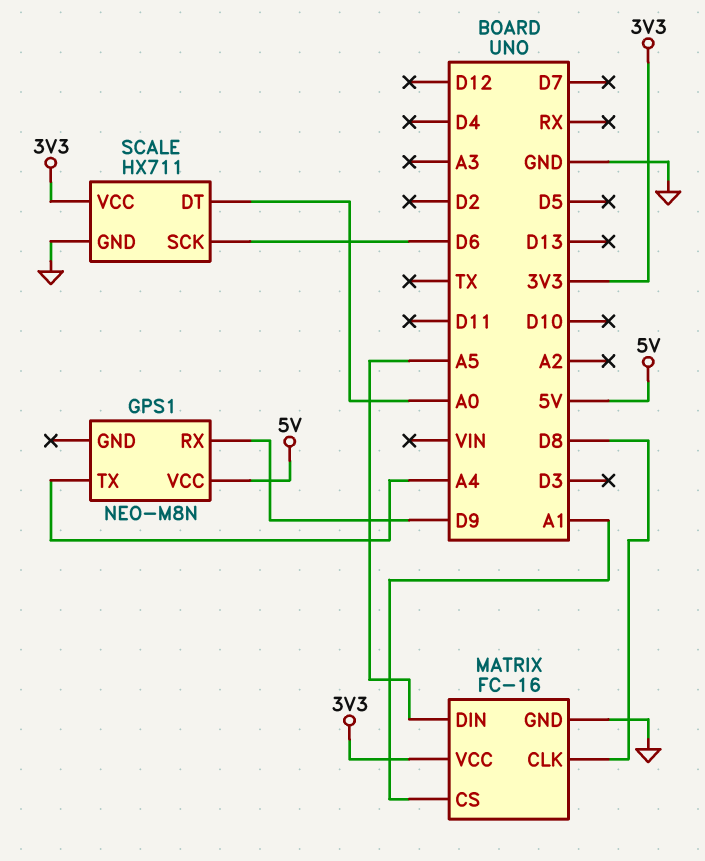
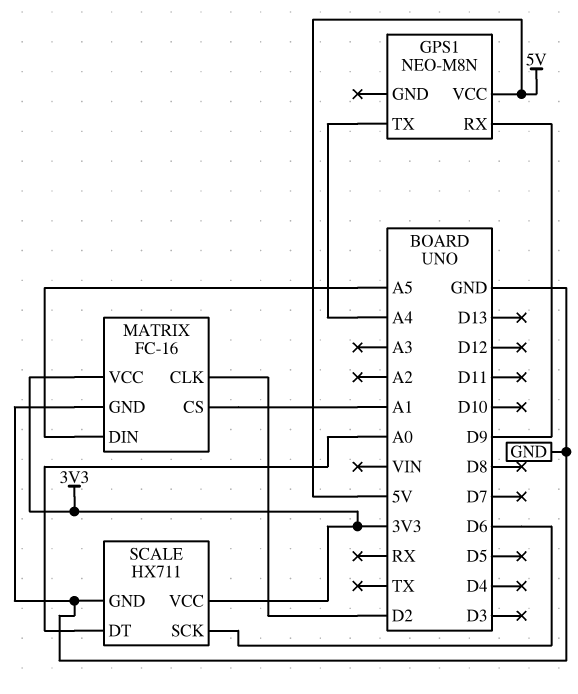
MATRIX pin CLK: D8 -> D2

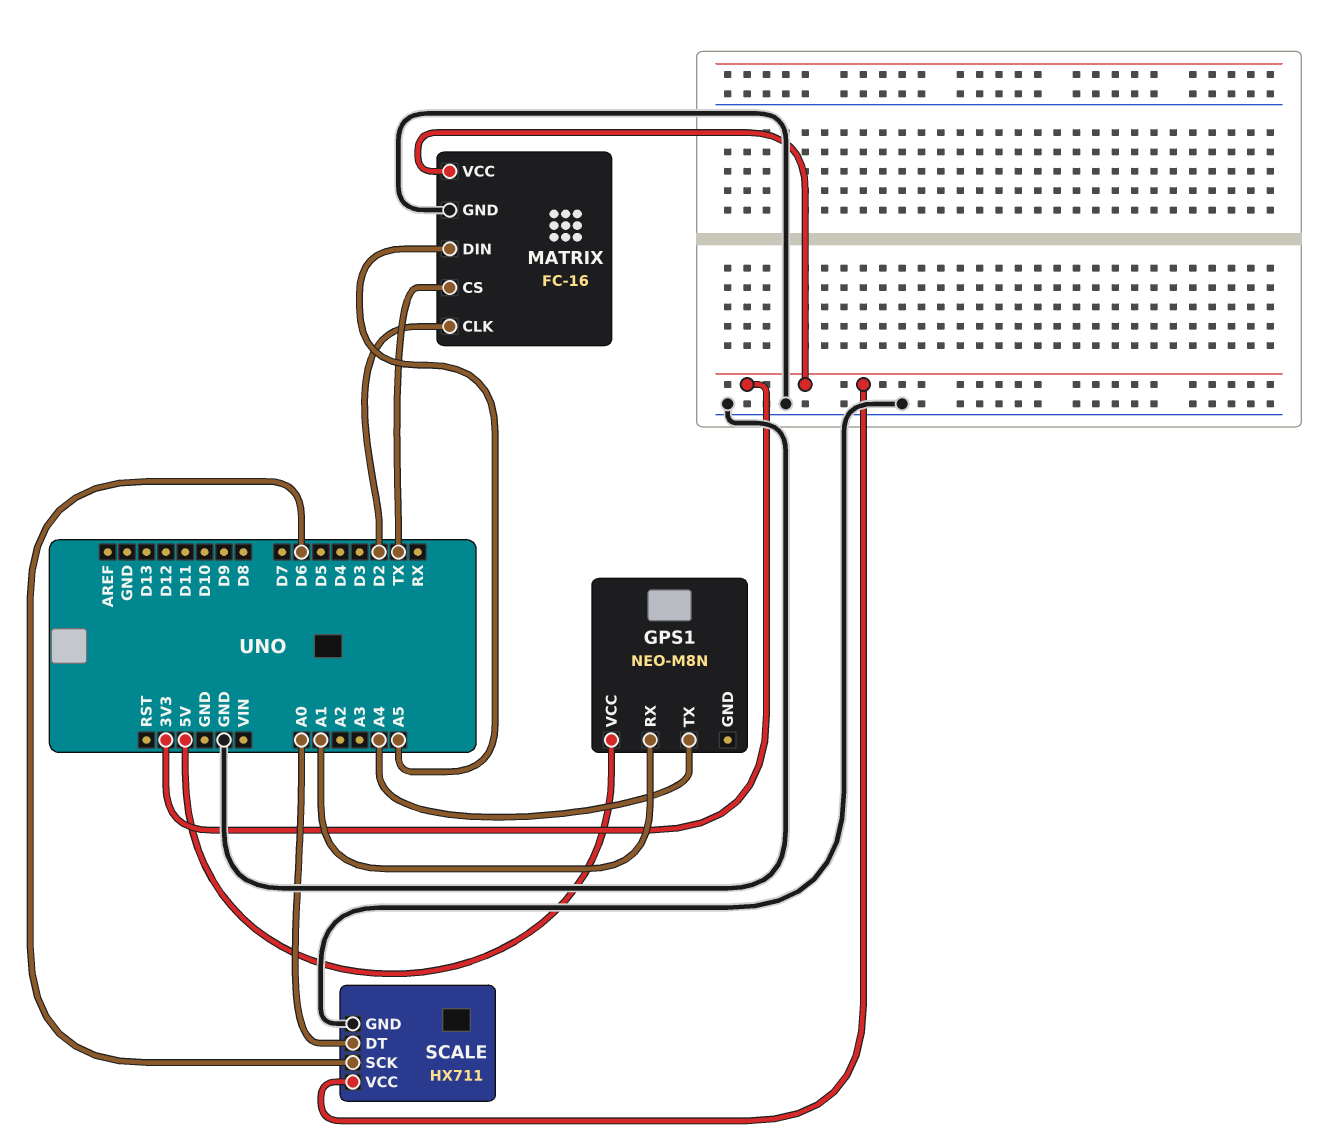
GPS1 pin RX: D9 -> A1
MATRIX pin CS: A1 -> TX

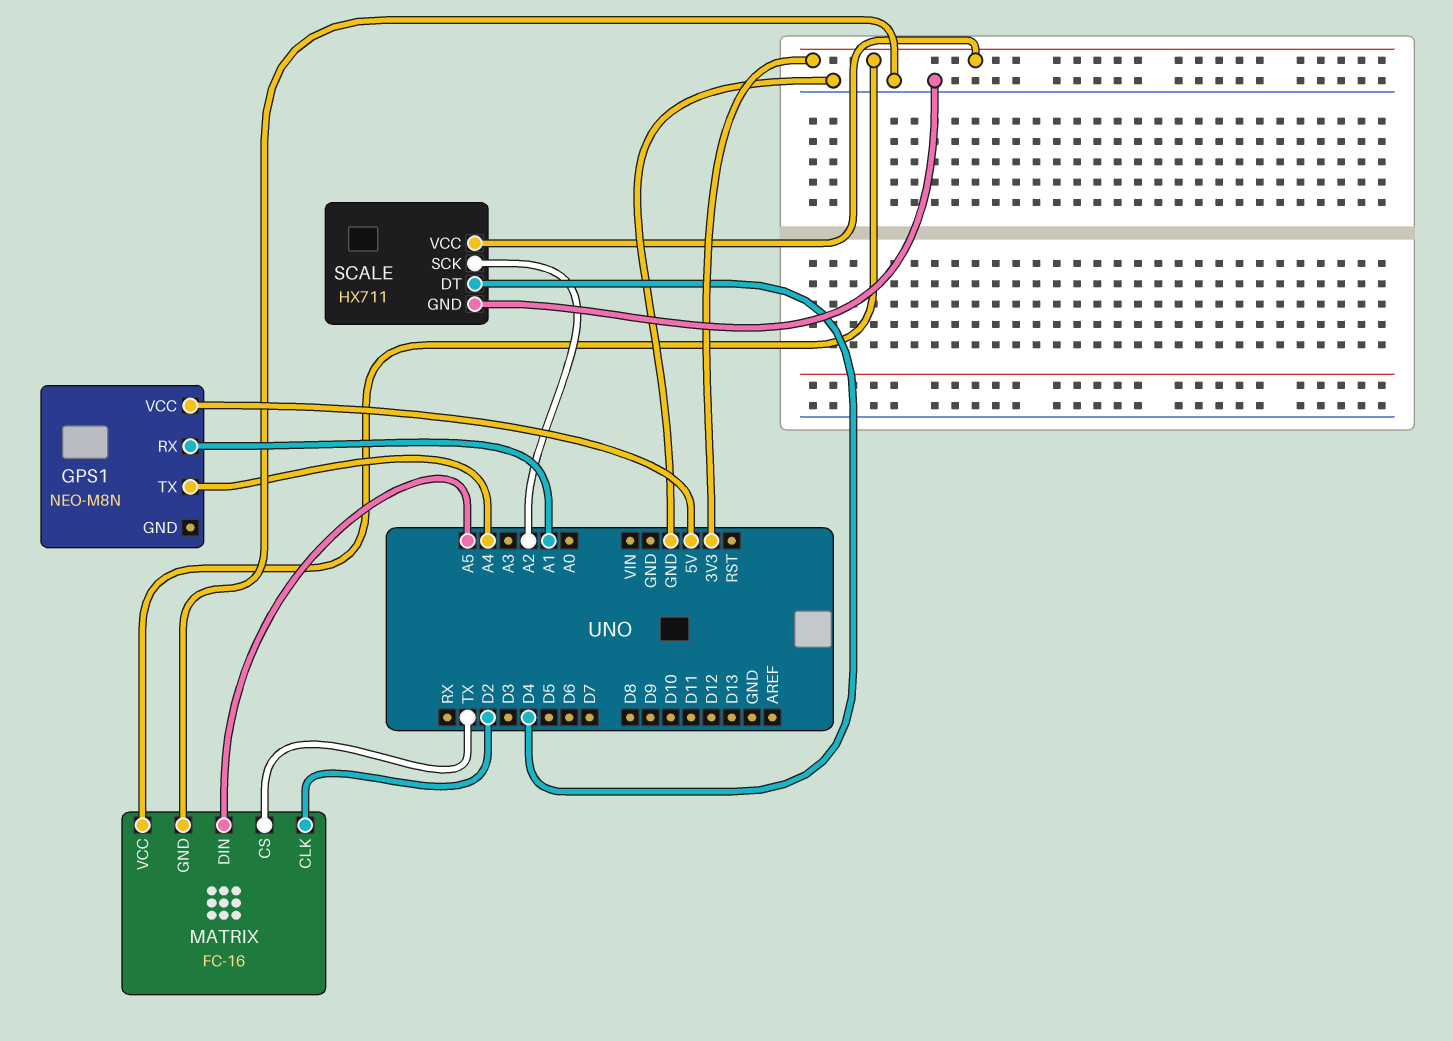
SCALE pin DT: A0 -> D4
SCALE pin SCK: D6 -> A2

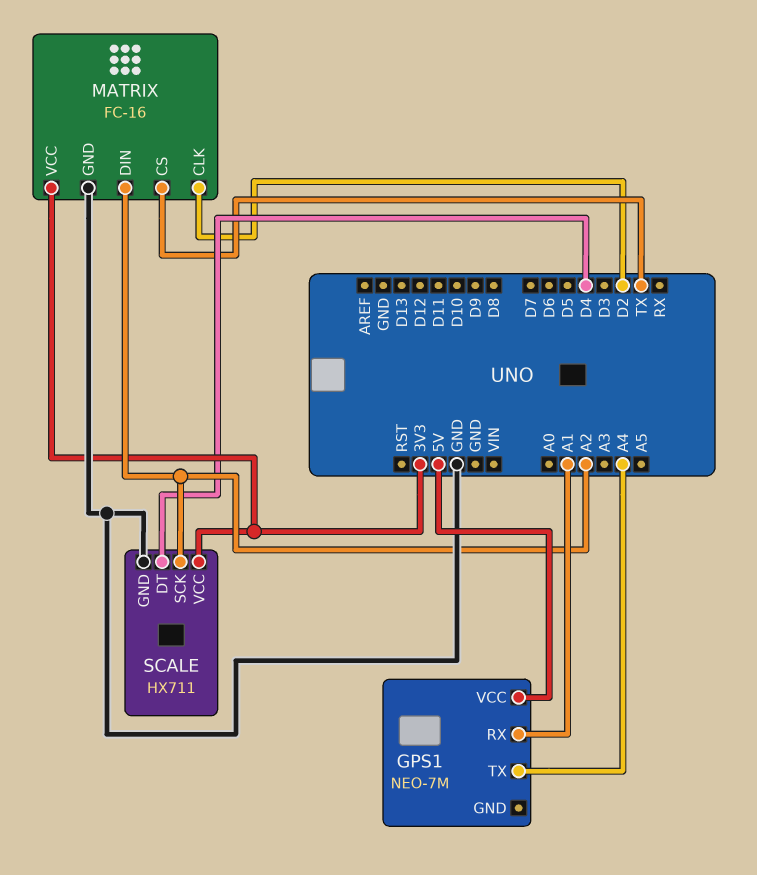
GPS1: NEO-M8N -> NEO-7M
MATRIX pin DIN: A5 -> A2

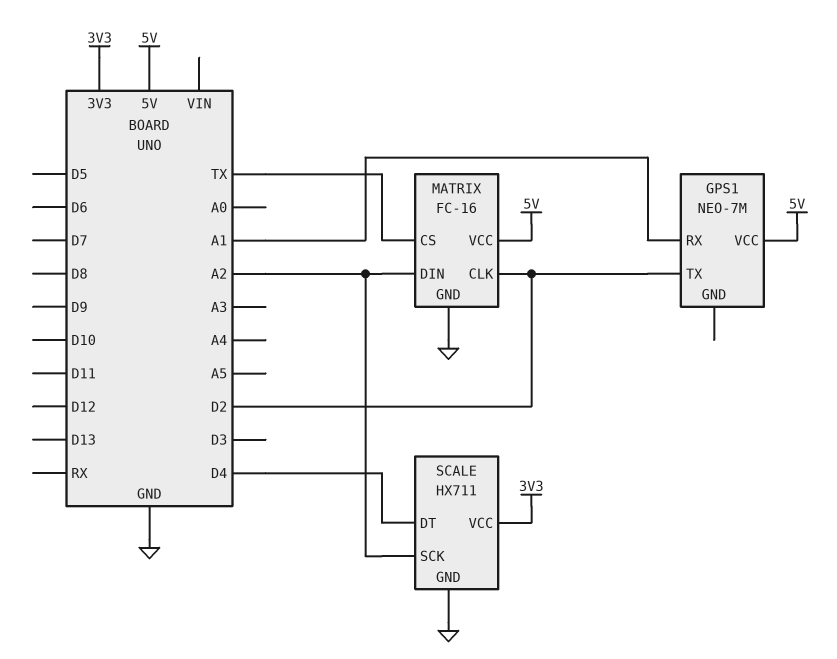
GPS1 pin TX: A4 -> D2
MATRIX pin VCC: 3V3 -> 5V

